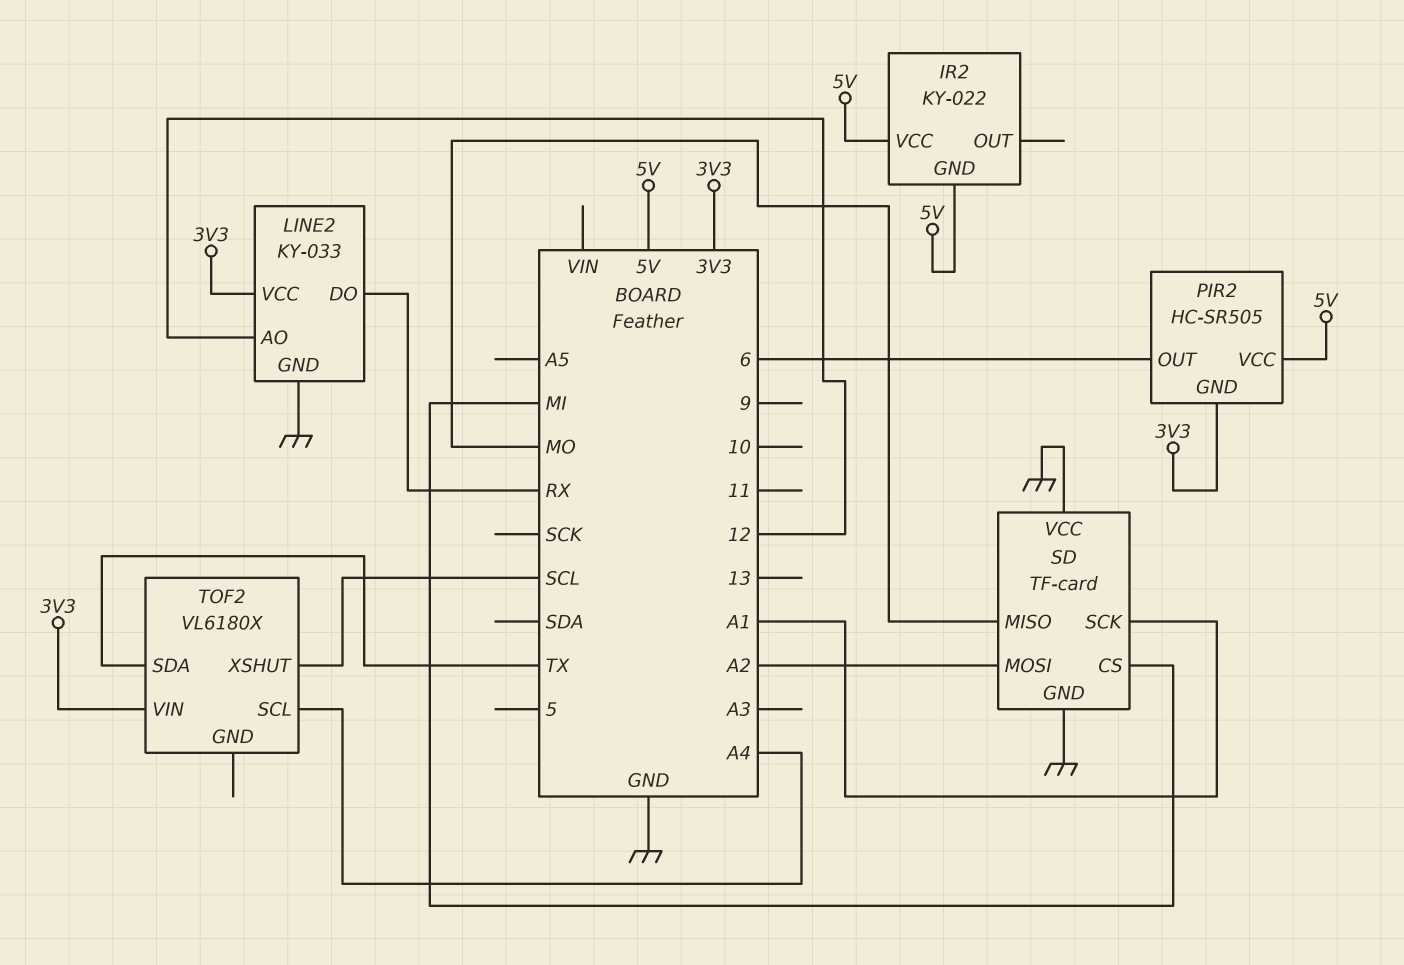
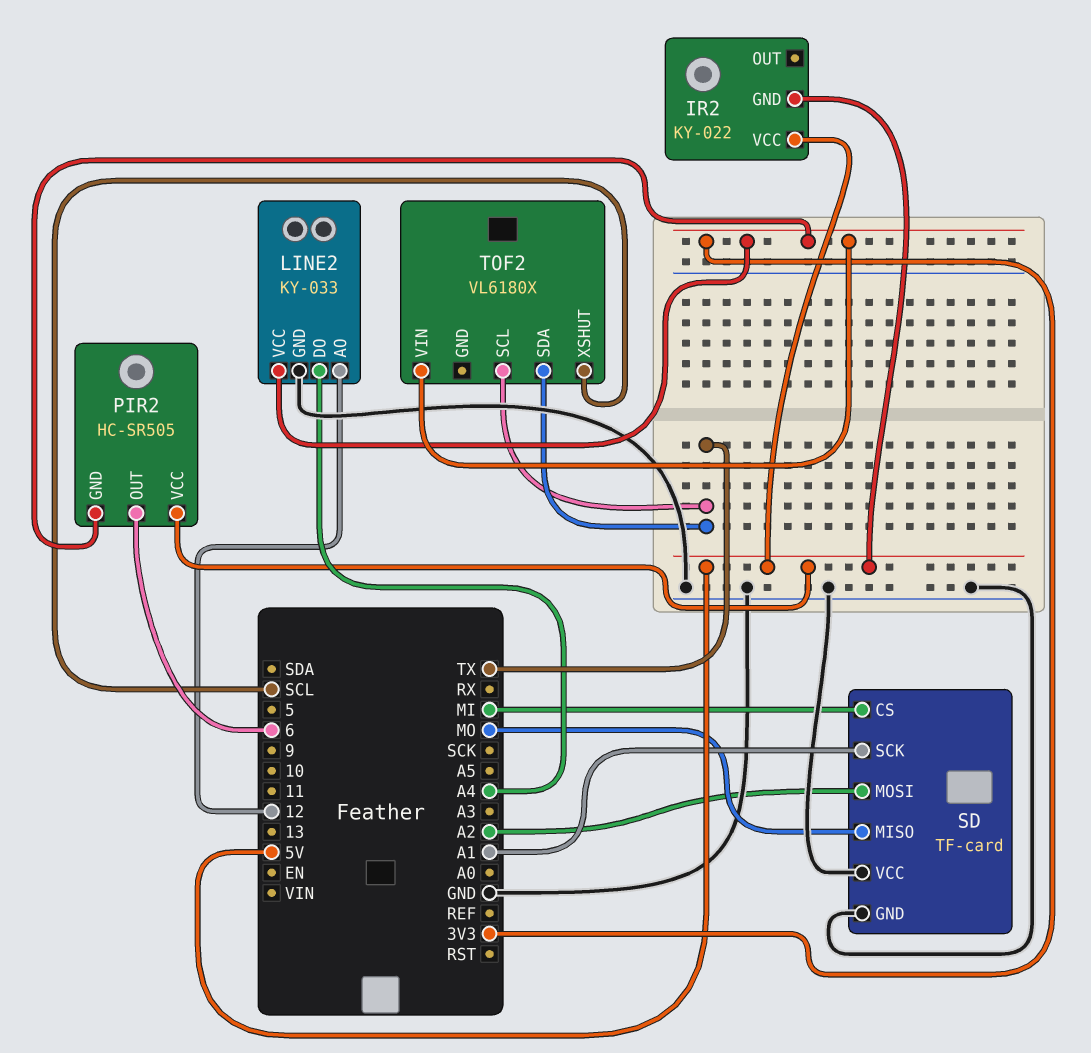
LINE2 pin DO: RX -> A4
TOF2 pin SCL: A4 -> TX

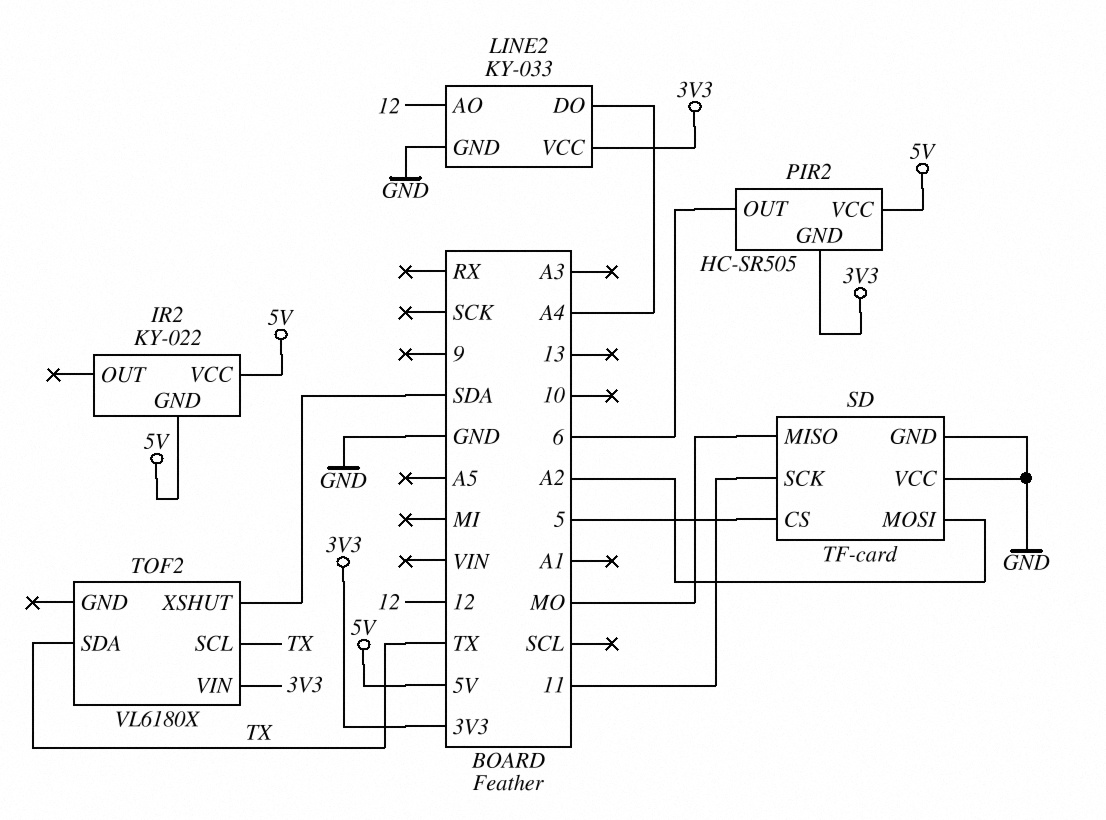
SD pin CS: MI -> 5
SD pin SCK: A1 -> 11
TOF2 pin XSHUT: SCL -> SDA

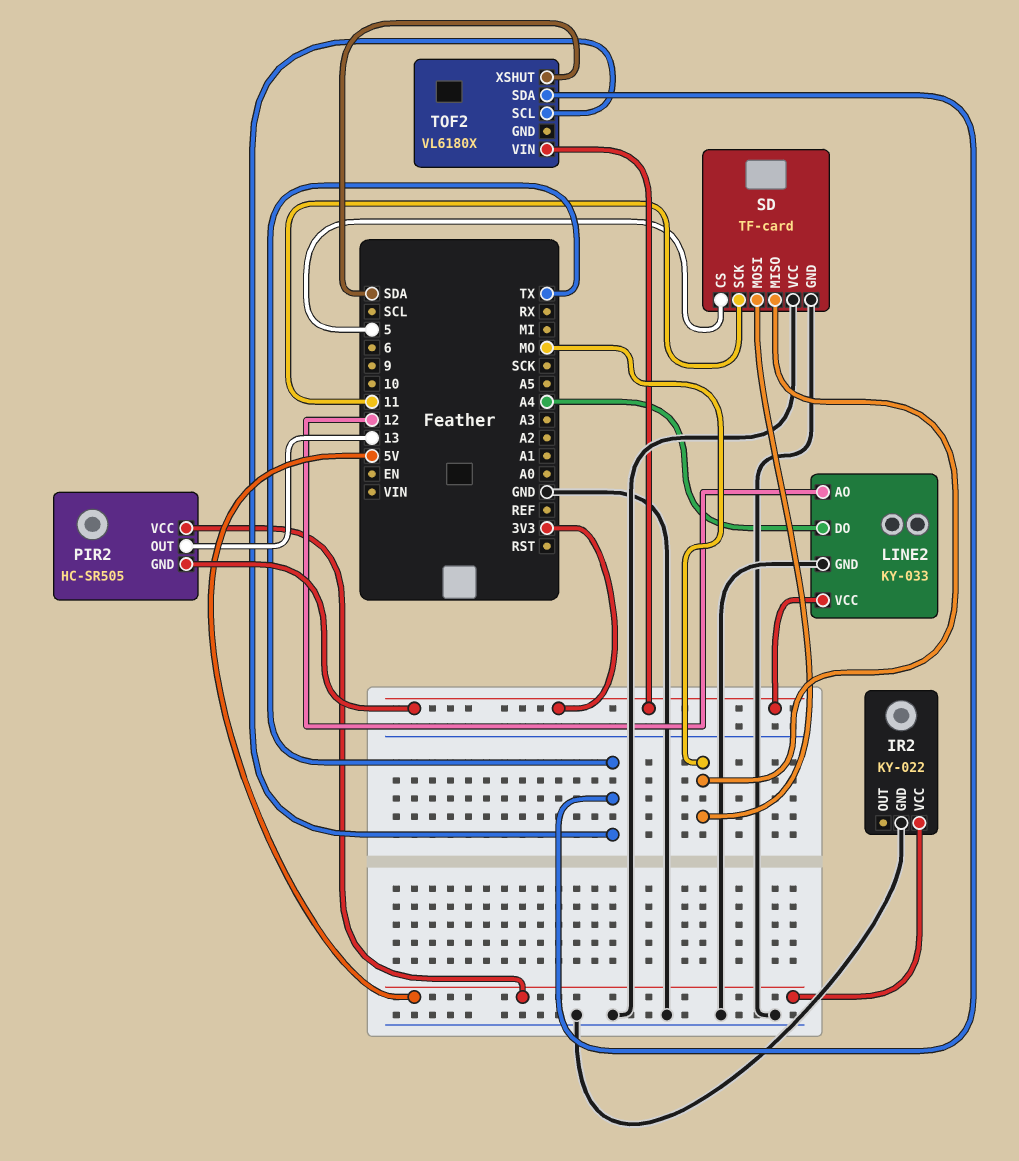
IR2 pin GND: 5V -> GND
PIR2 pin OUT: 6 -> 13
SD pin MOSI: A2 -> MO

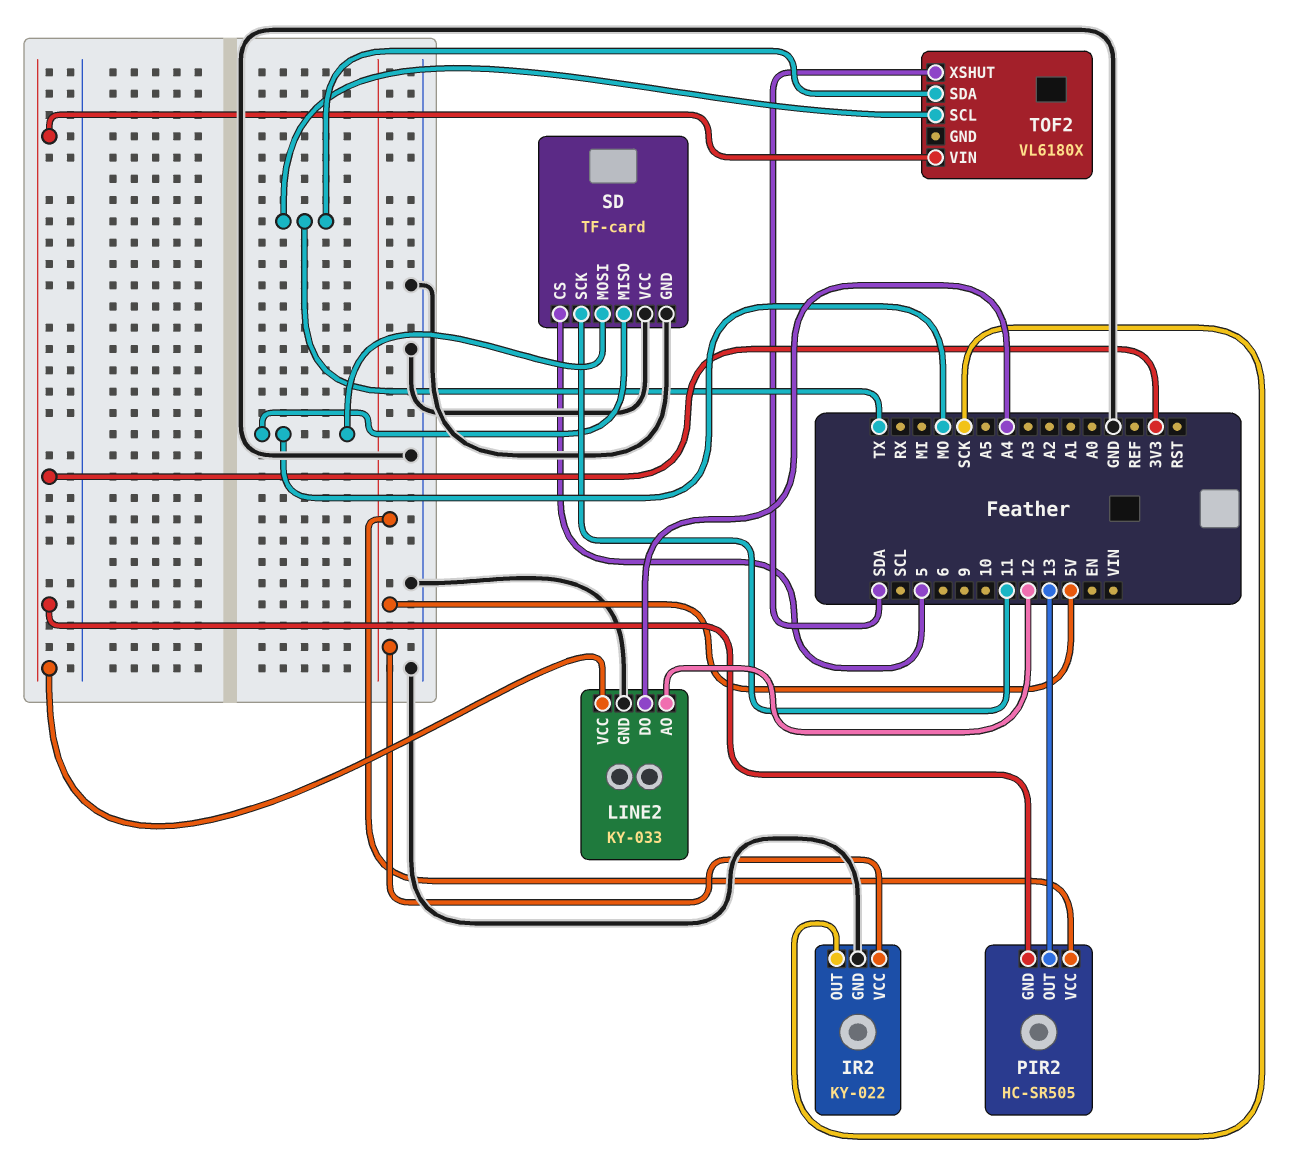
IR2 pin OUT: none -> SCK

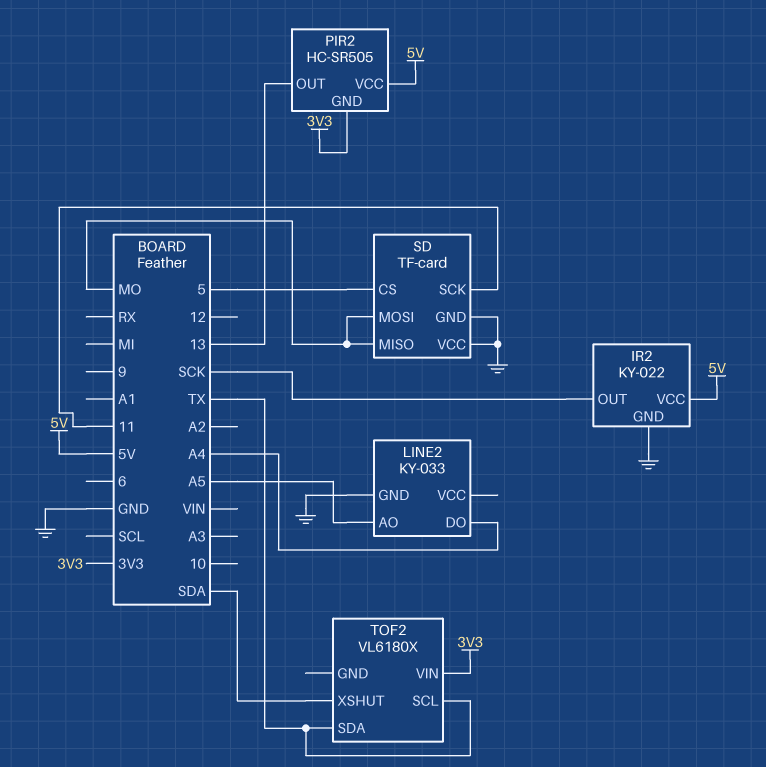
LINE2 pin AO: 12 -> A5
LINE2 pin VCC: 3V3 -> none

